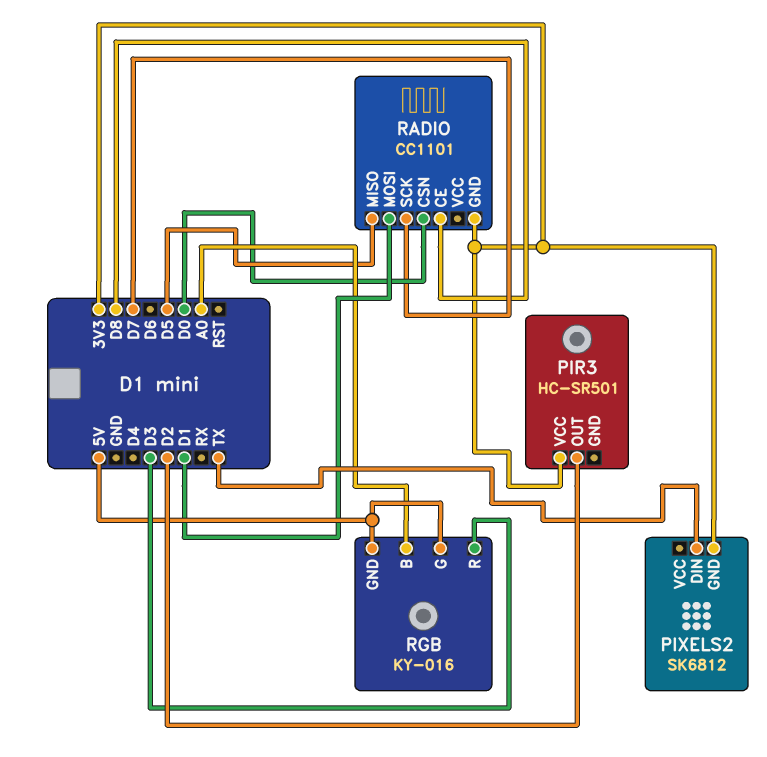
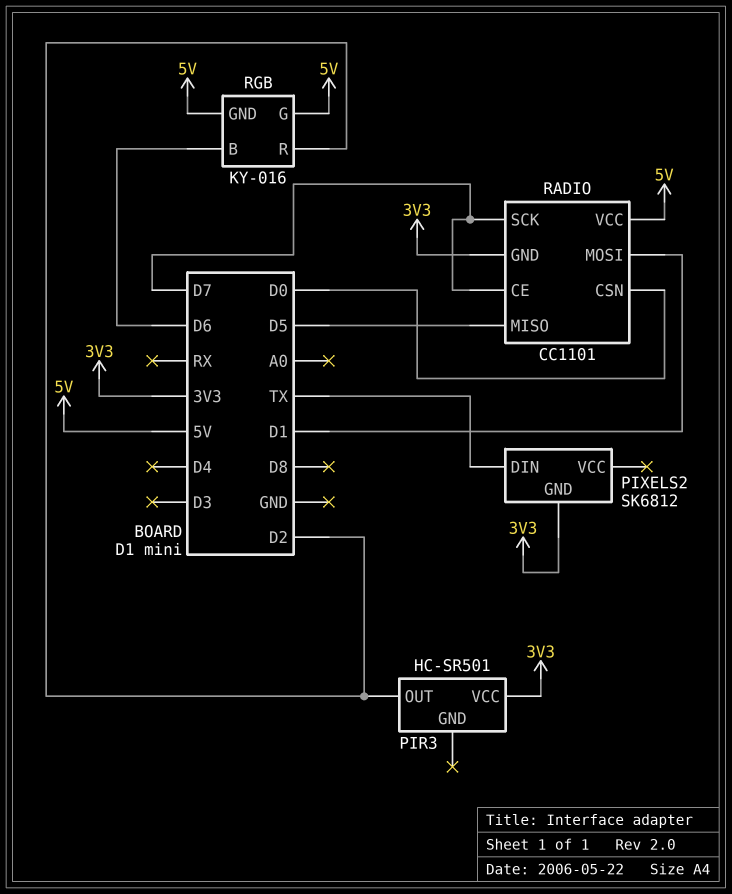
RADIO pin CE: D8 -> D7
RADIO pin VCC: none -> 5V
RGB pin B: A0 -> D6
RGB pin R: D3 -> D2

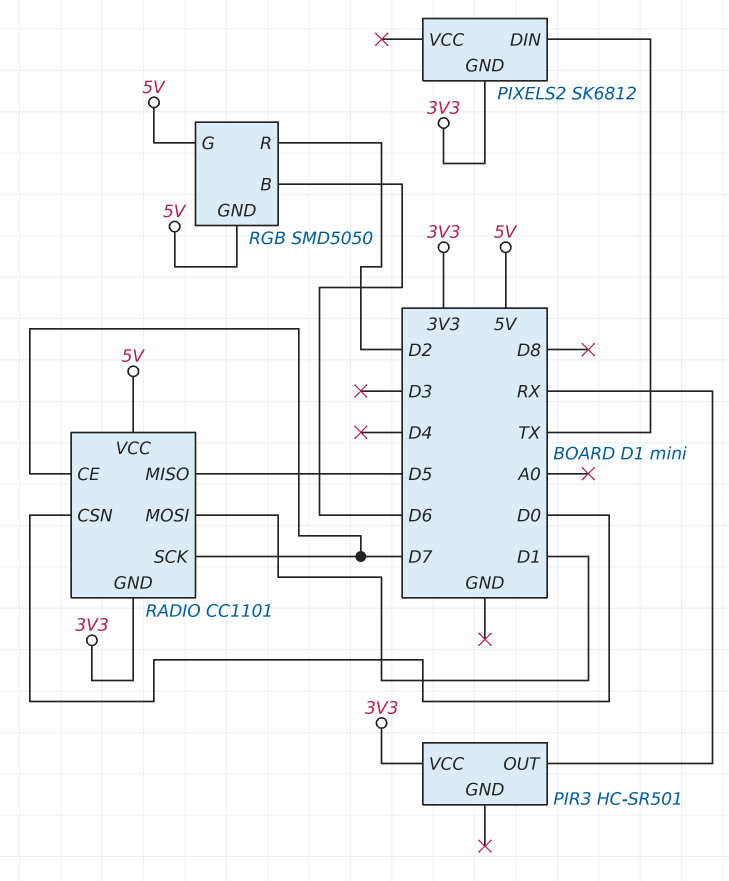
PIR3 pin OUT: D2 -> RX
RGB: KY-016 -> SMD5050

